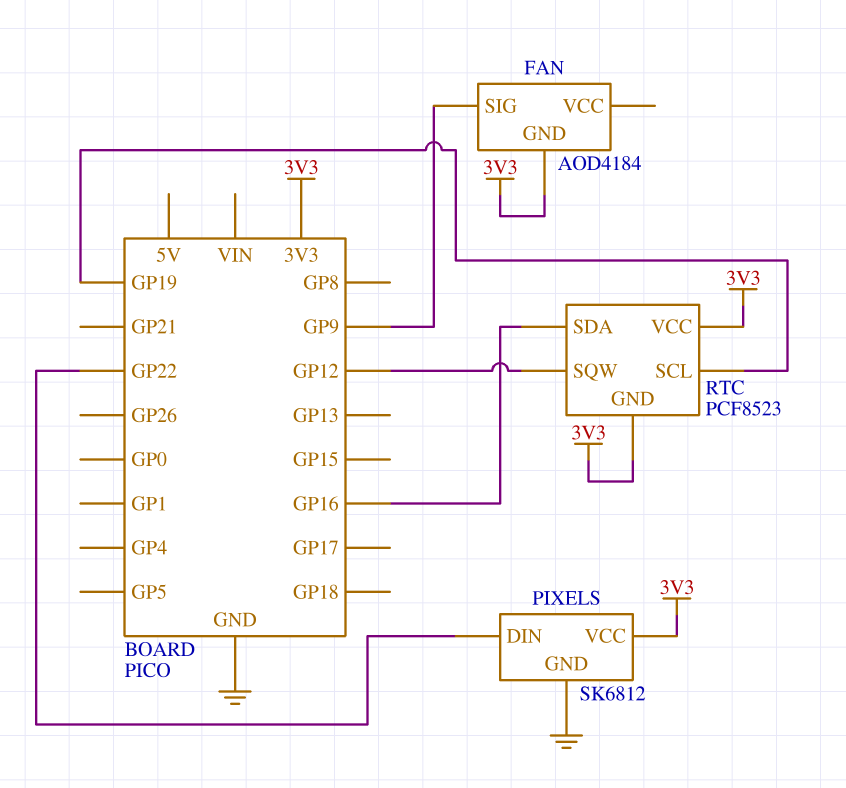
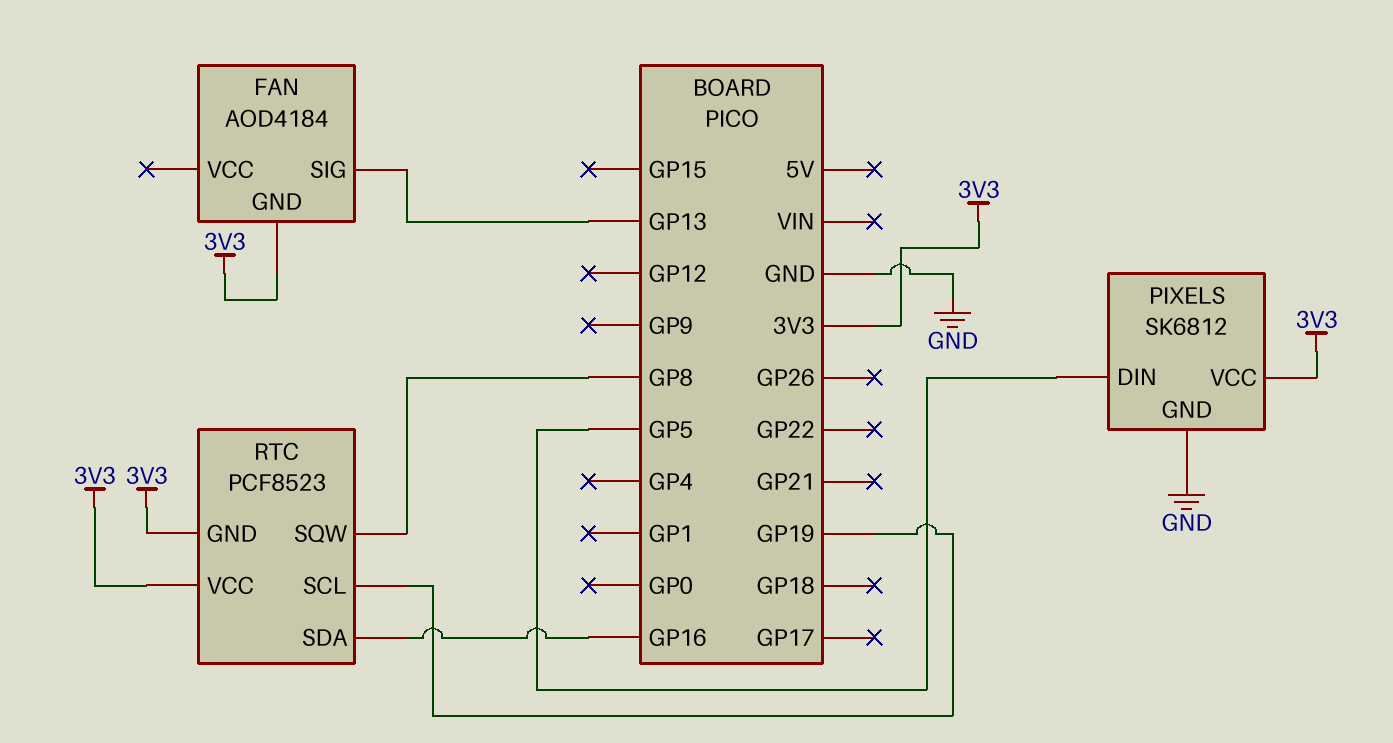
FAN pin SIG: GP9 -> GP13
PIXELS pin DIN: GP22 -> GP5
RTC pin SQW: GP12 -> GP8

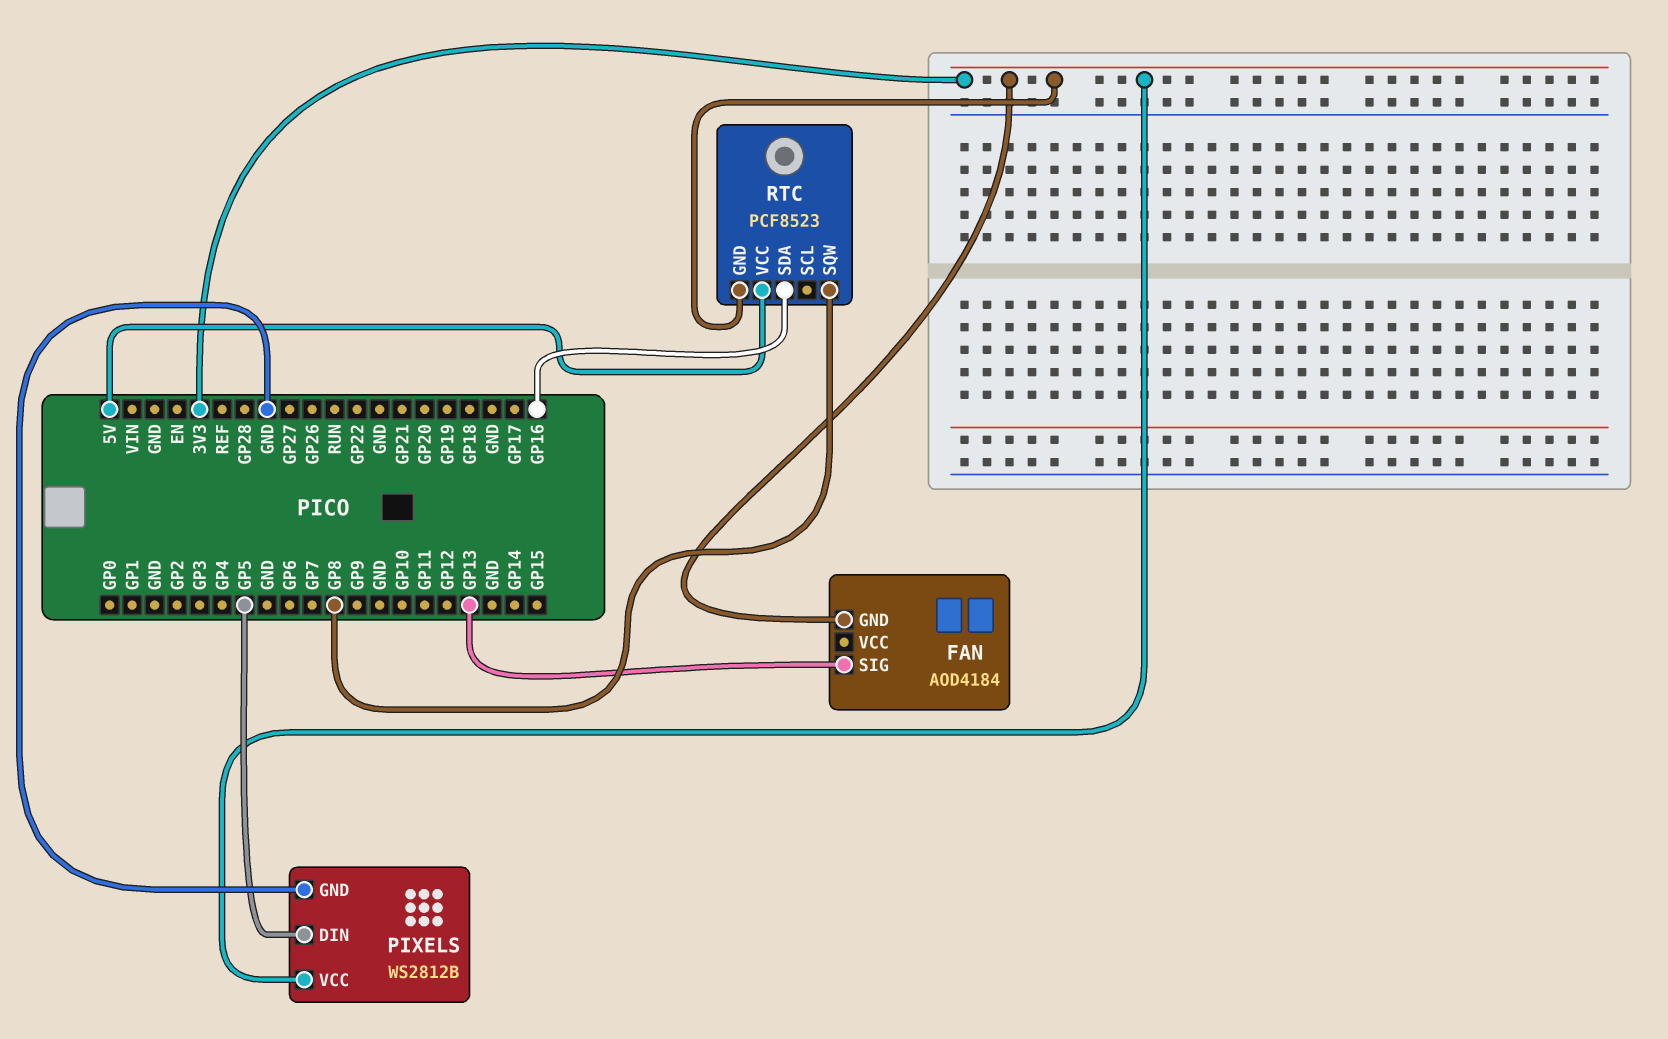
PIXELS: SK6812 -> WS2812B
RTC pin SCL: GP19 -> none
RTC pin VCC: 3V3 -> 5V

